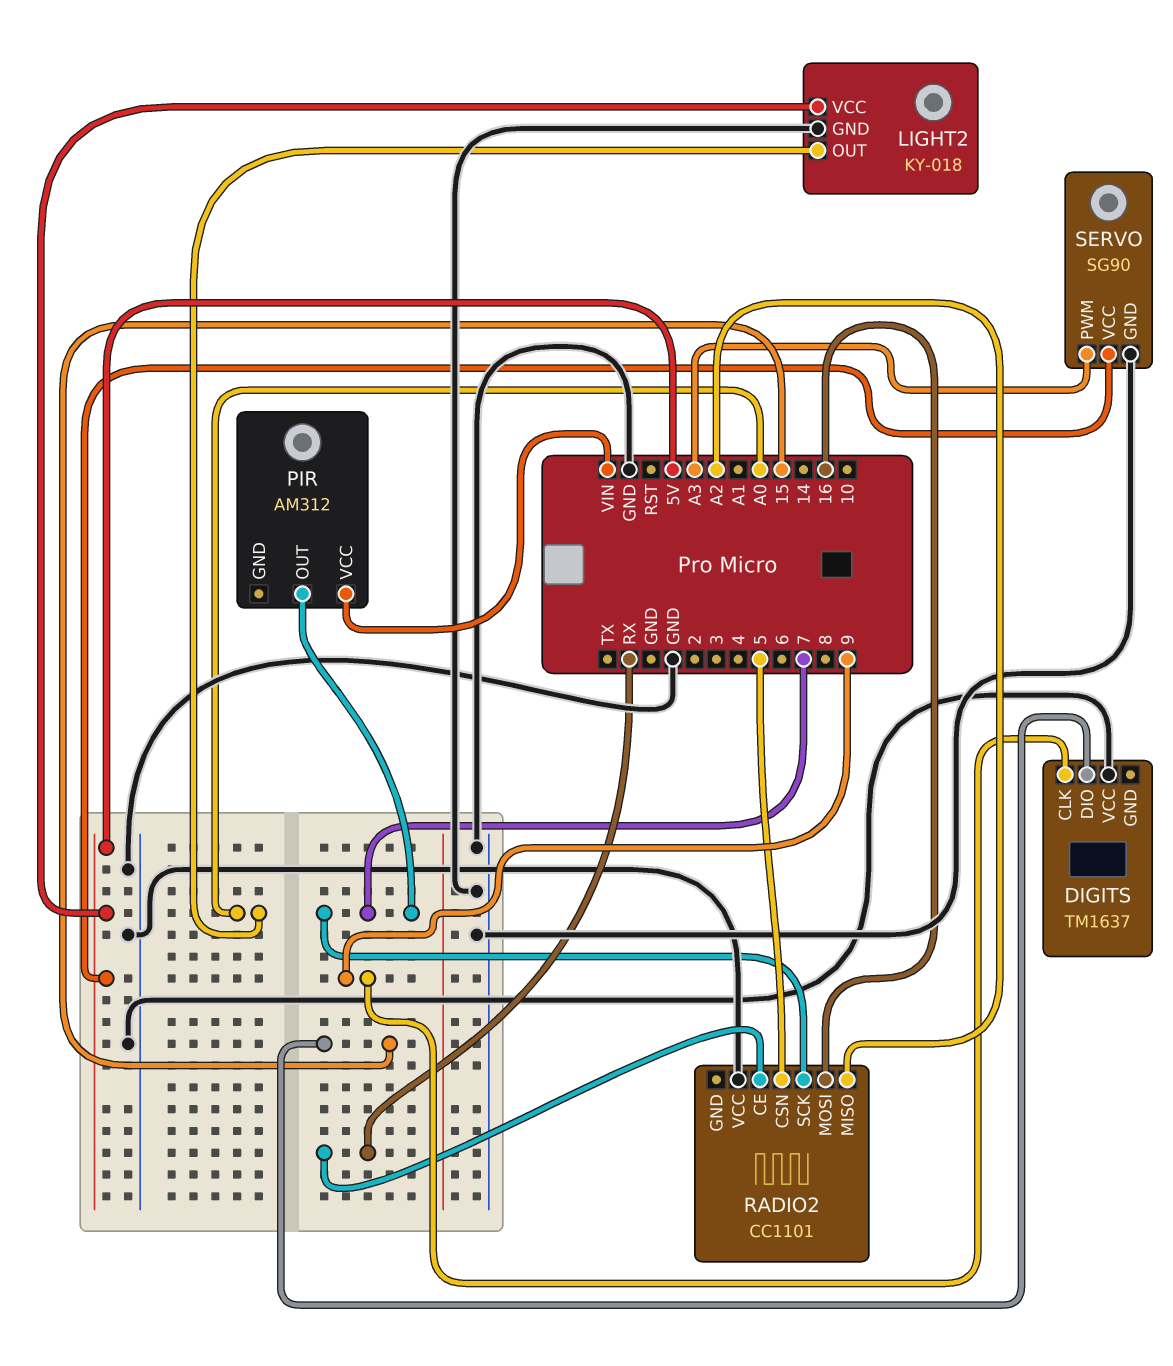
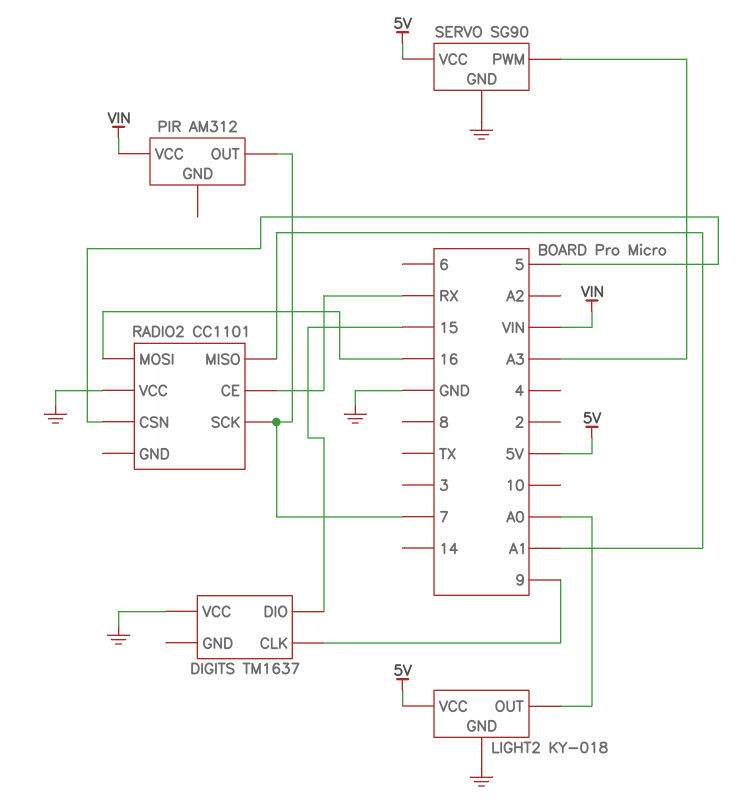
RADIO2 pin MISO: A2 -> A1

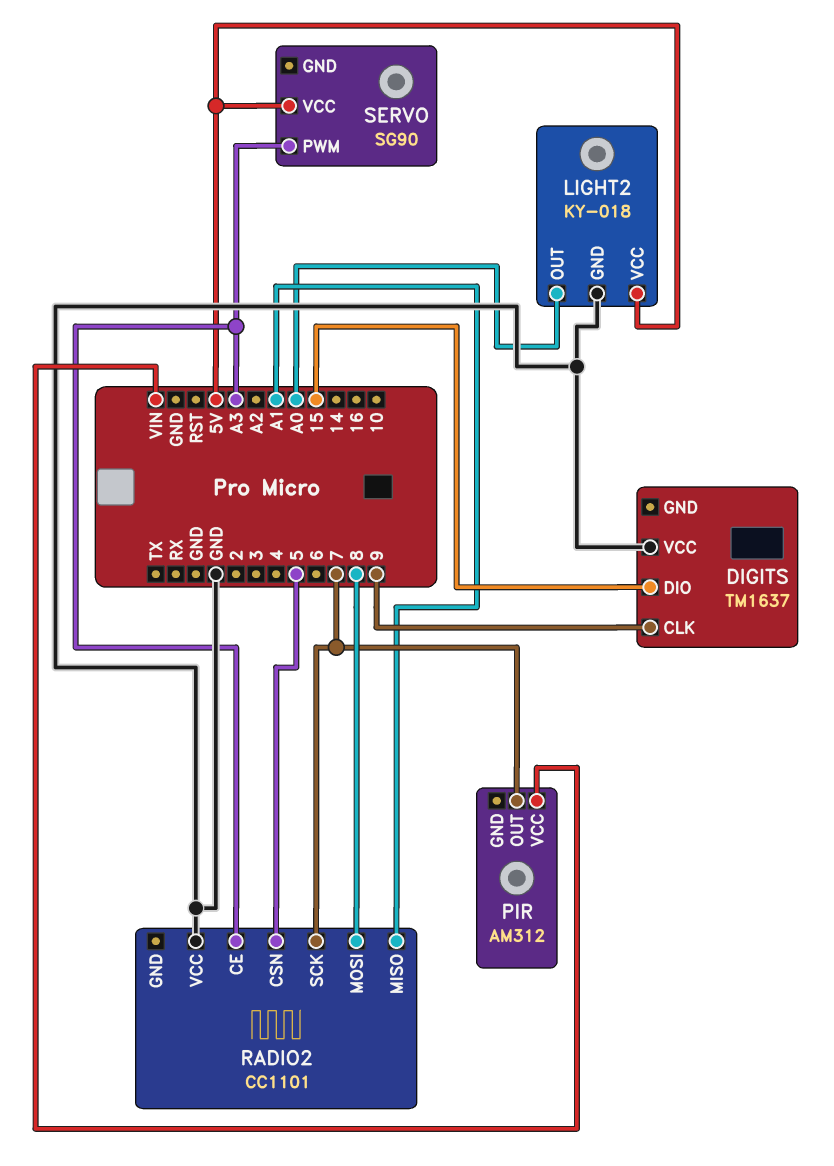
RADIO2 pin CE: RX -> A3
RADIO2 pin MOSI: 16 -> 8
SERVO pin GND: GND -> none

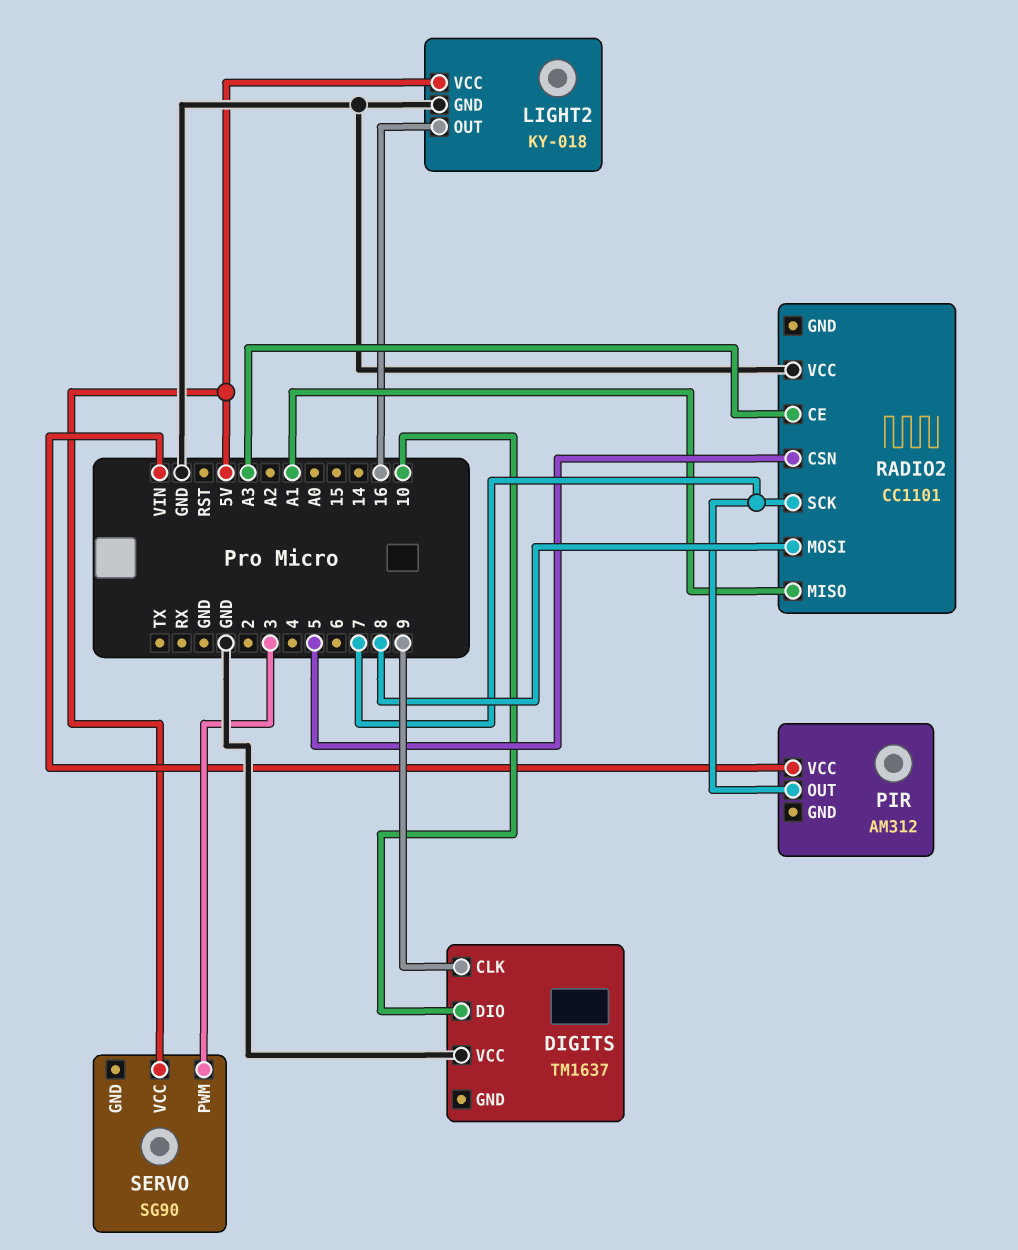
DIGITS pin DIO: 15 -> 10
LIGHT2 pin OUT: A0 -> 16
SERVO pin PWM: A3 -> 3

